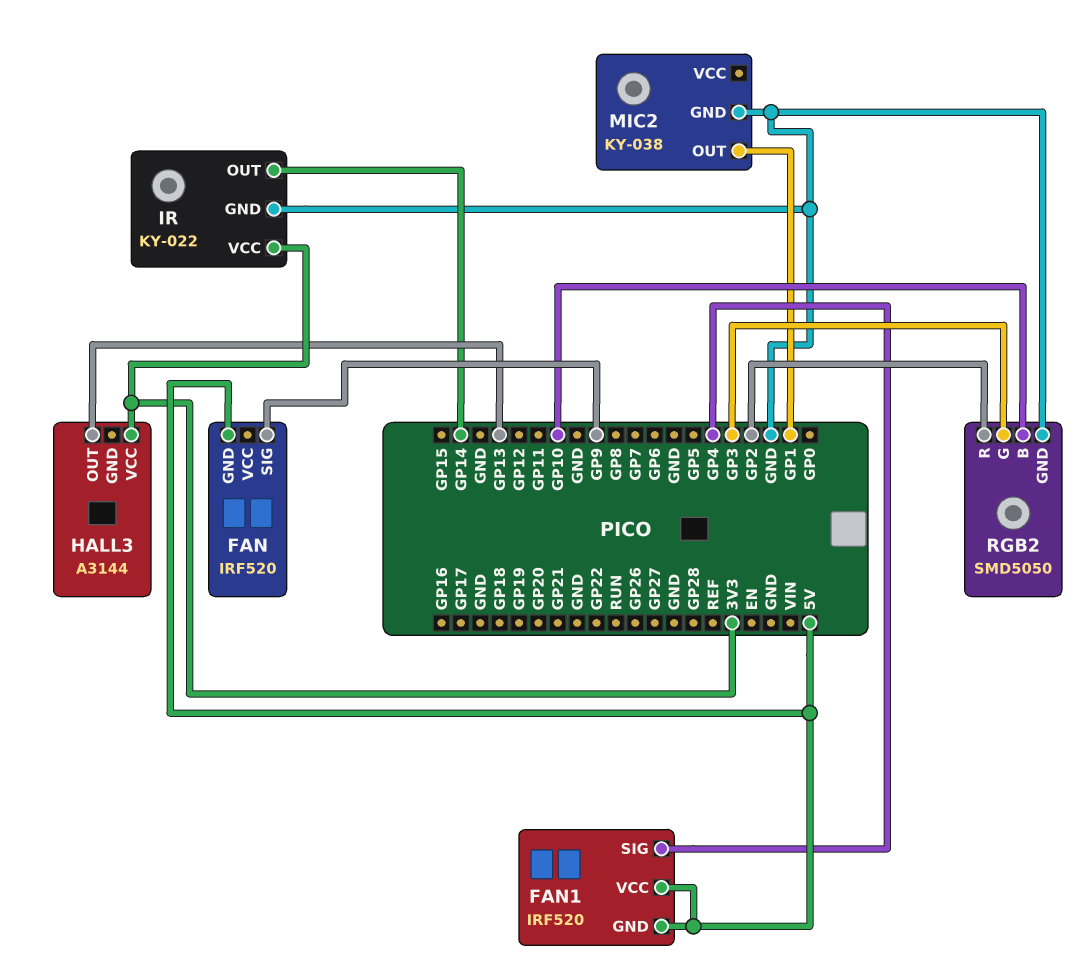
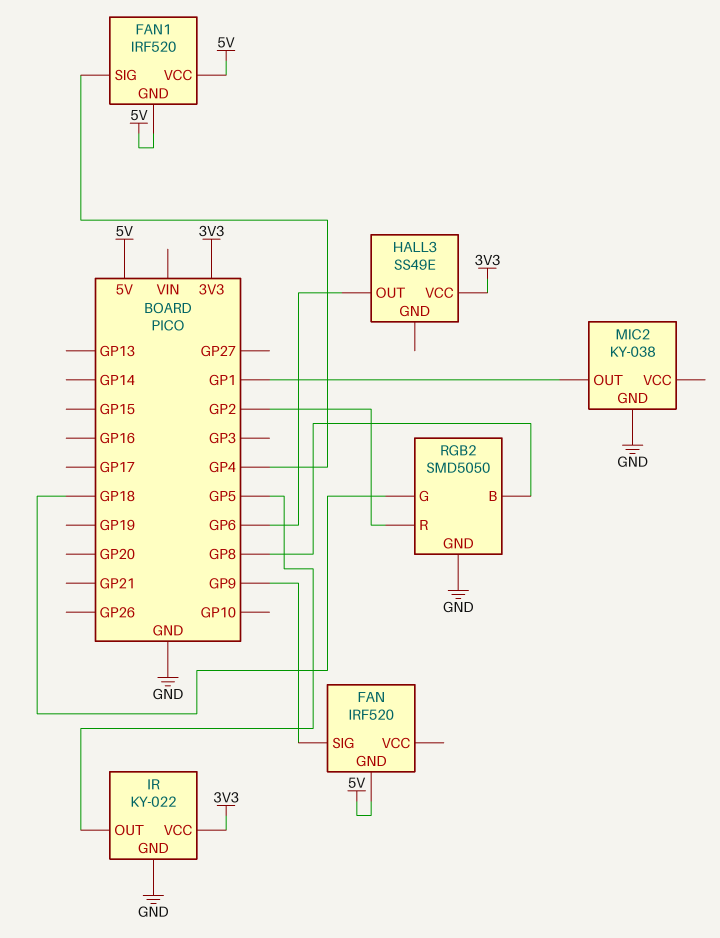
HALL3: A3144 -> SS49E
HALL3 pin OUT: GP13 -> GP6
IR pin OUT: GP14 -> GP5
RGB2 pin B: GP10 -> GP8
RGB2 pin G: GP3 -> GP18

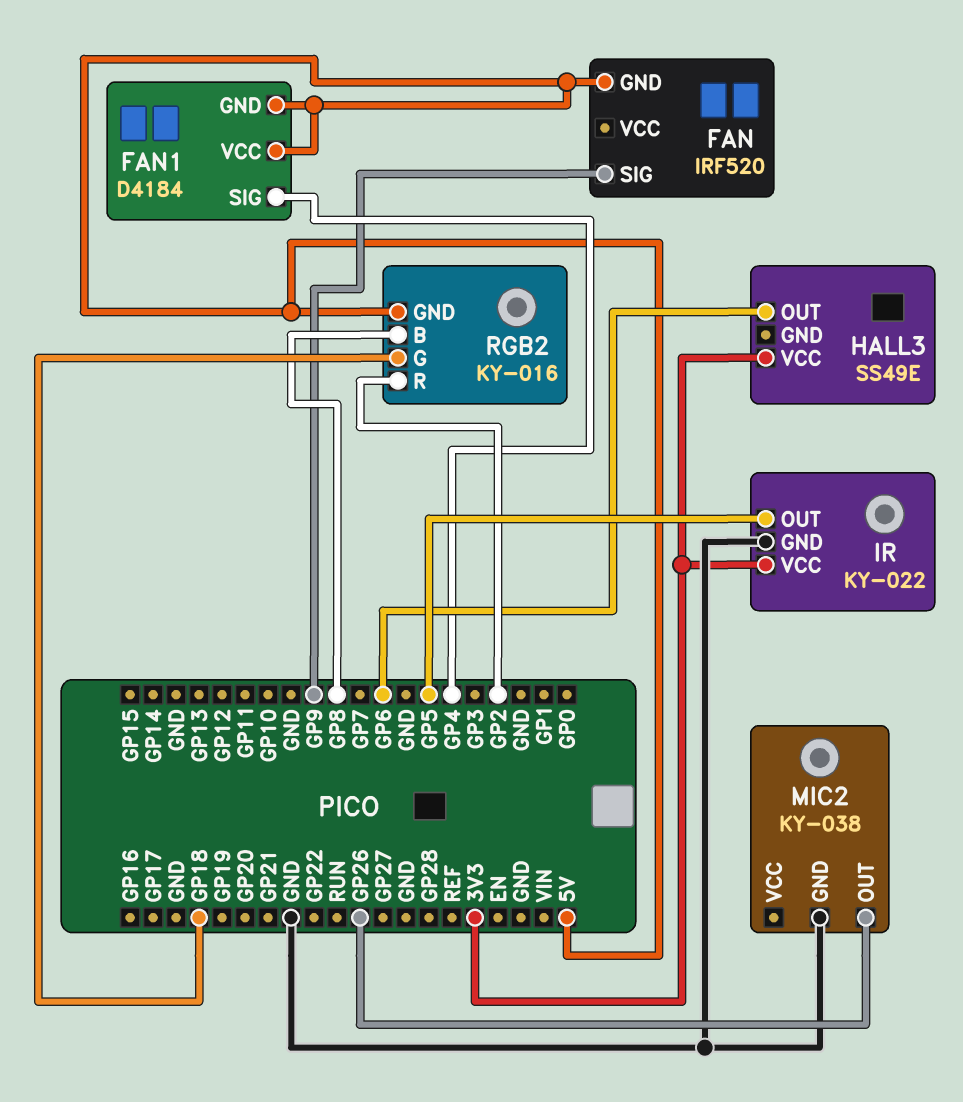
FAN1: IRF520 -> D4184
MIC2 pin OUT: GP1 -> GP26
RGB2: SMD5050 -> KY-016
RGB2 pin GND: GND -> 5V

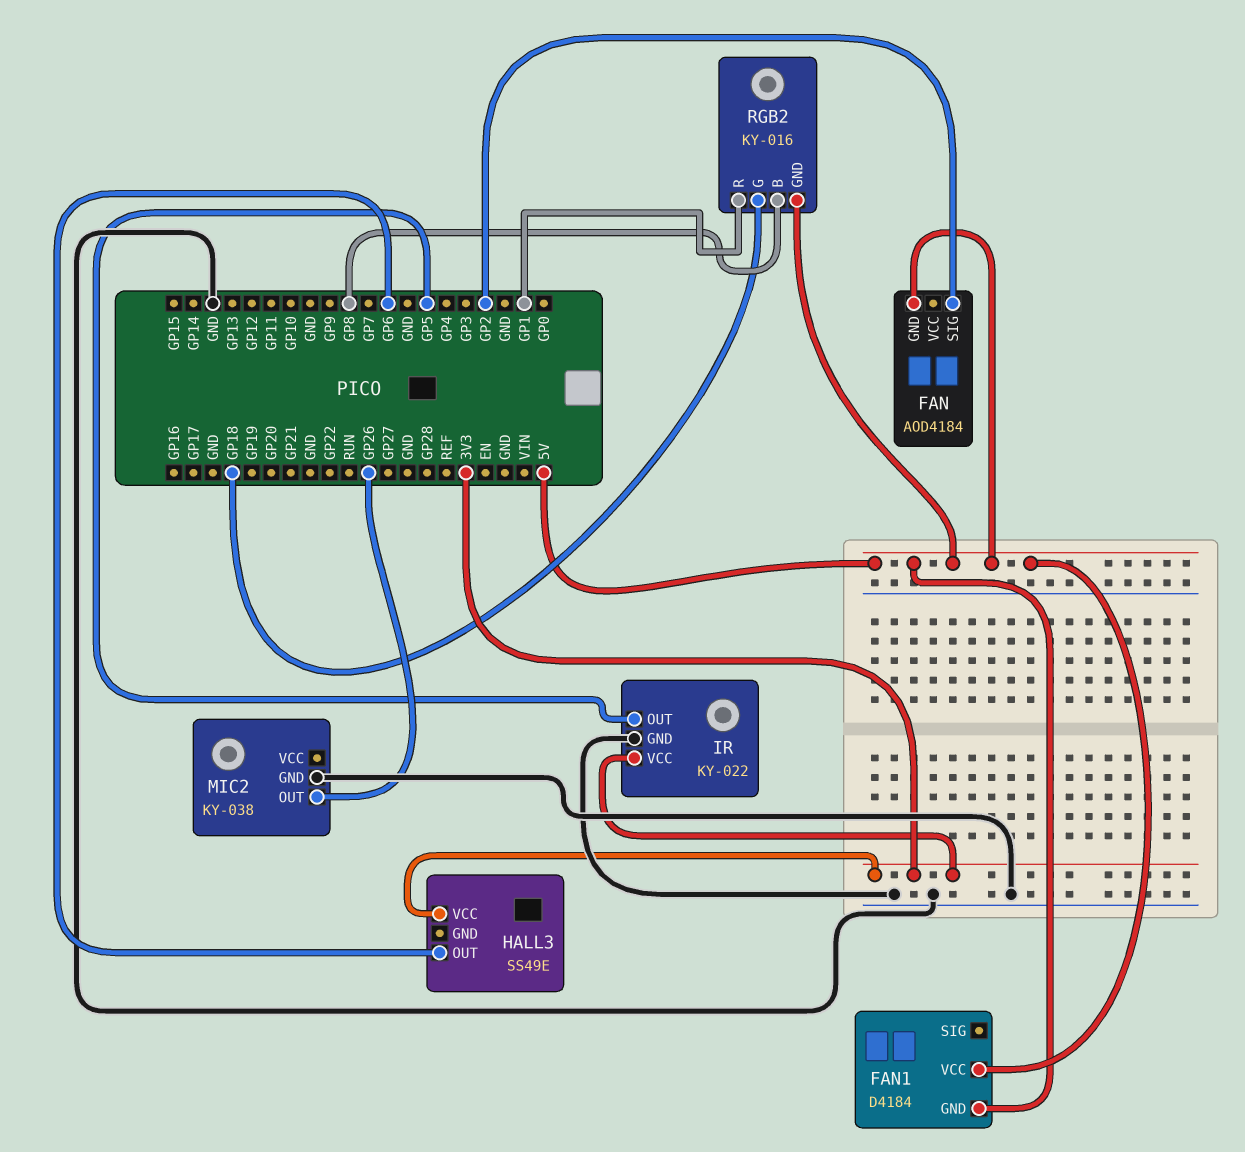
FAN: IRF520 -> AOD4184
FAN pin SIG: GP9 -> GP2
FAN1 pin SIG: GP4 -> none
RGB2 pin R: GP2 -> GP1

